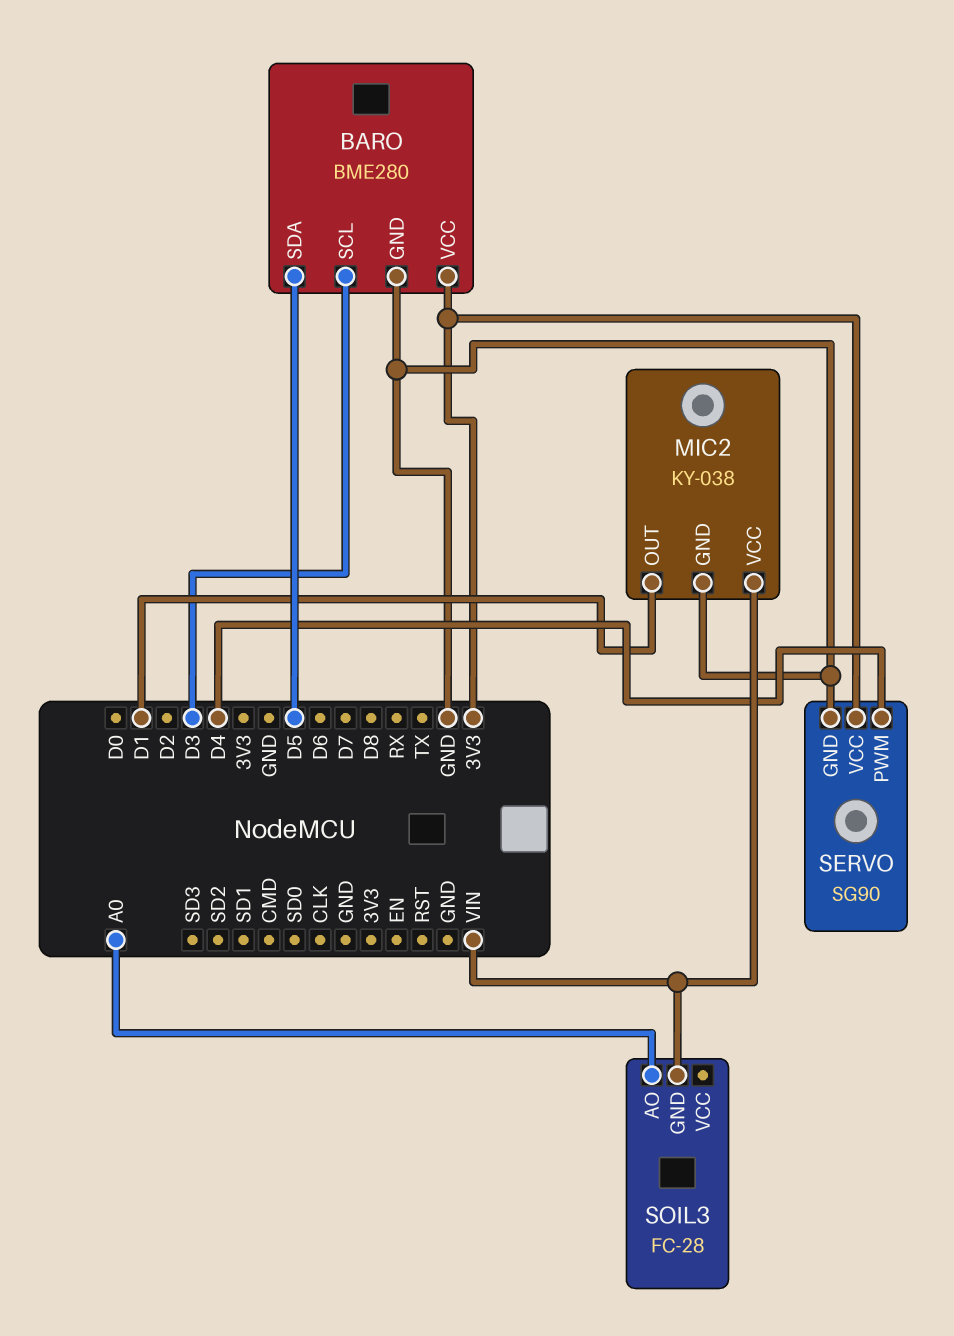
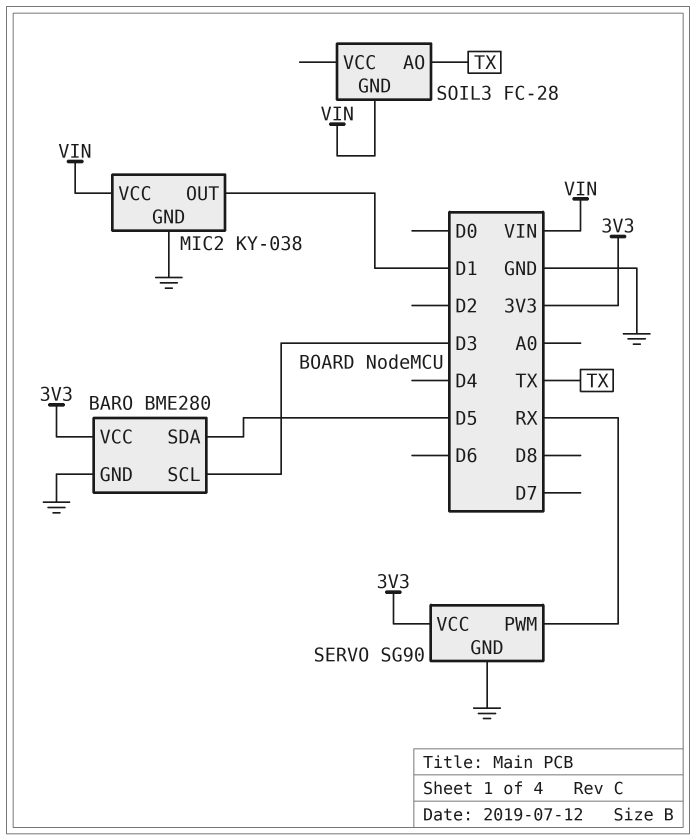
SERVO pin PWM: D4 -> RX
SOIL3 pin AO: A0 -> TX

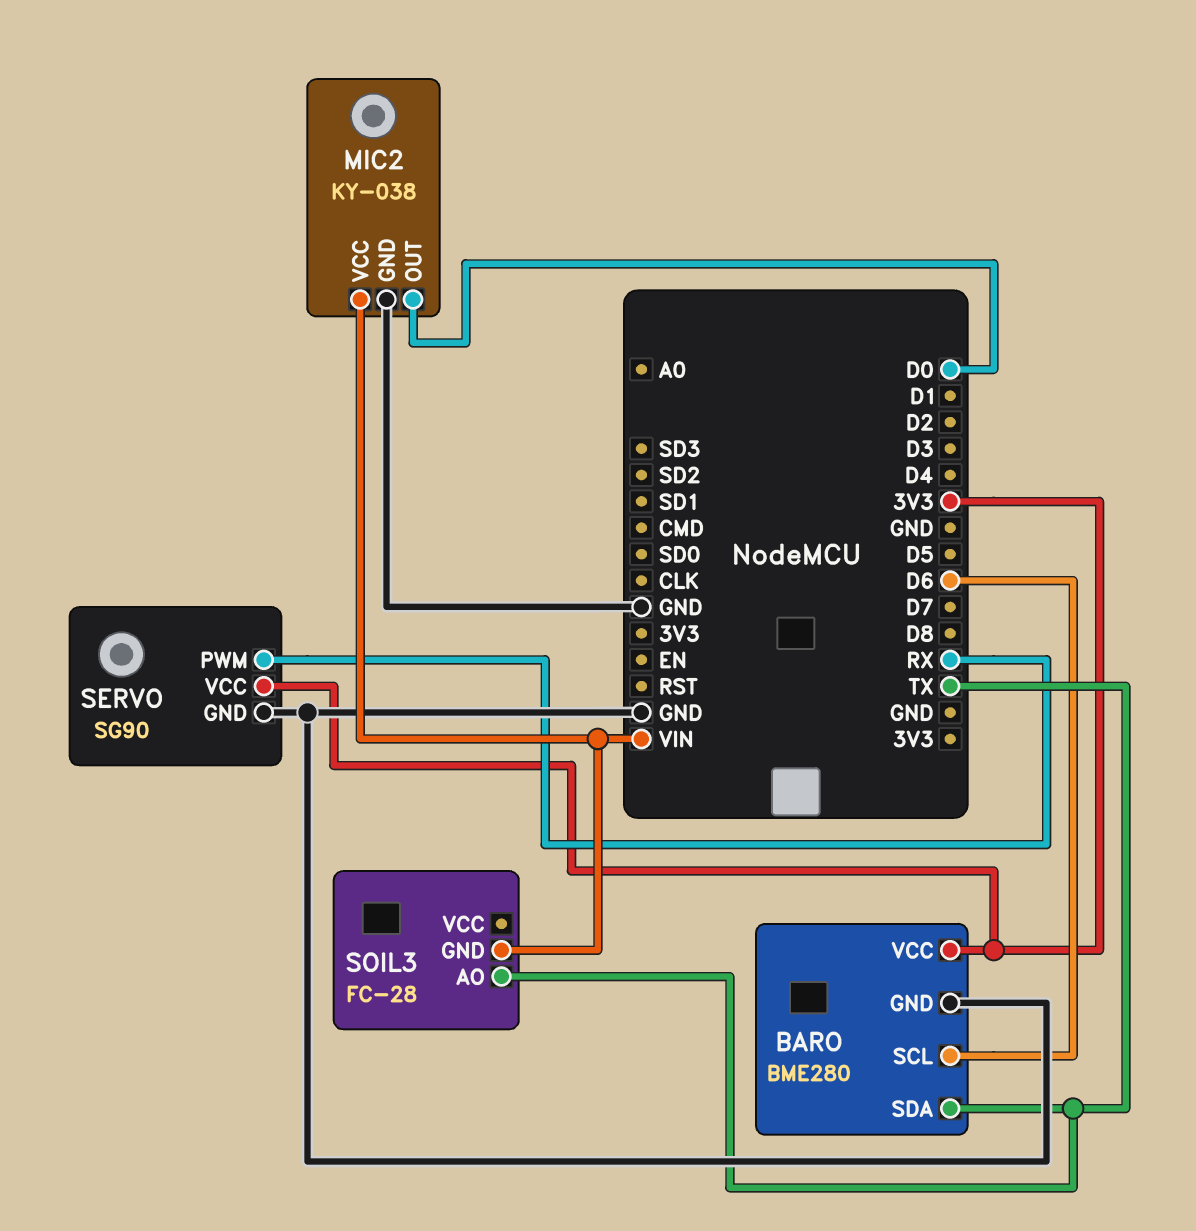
BARO pin SCL: D3 -> D6
BARO pin SDA: D5 -> TX
MIC2 pin OUT: D1 -> D0

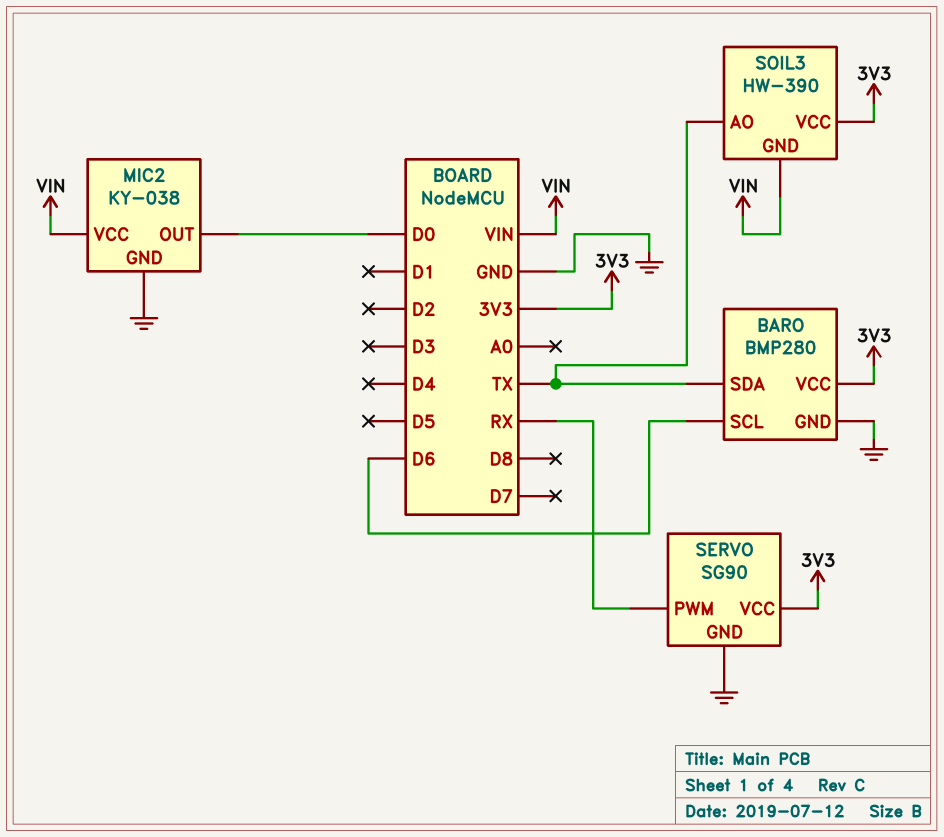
BARO: BME280 -> BMP280
SOIL3: FC-28 -> HW-390
SOIL3 pin VCC: none -> 3V3

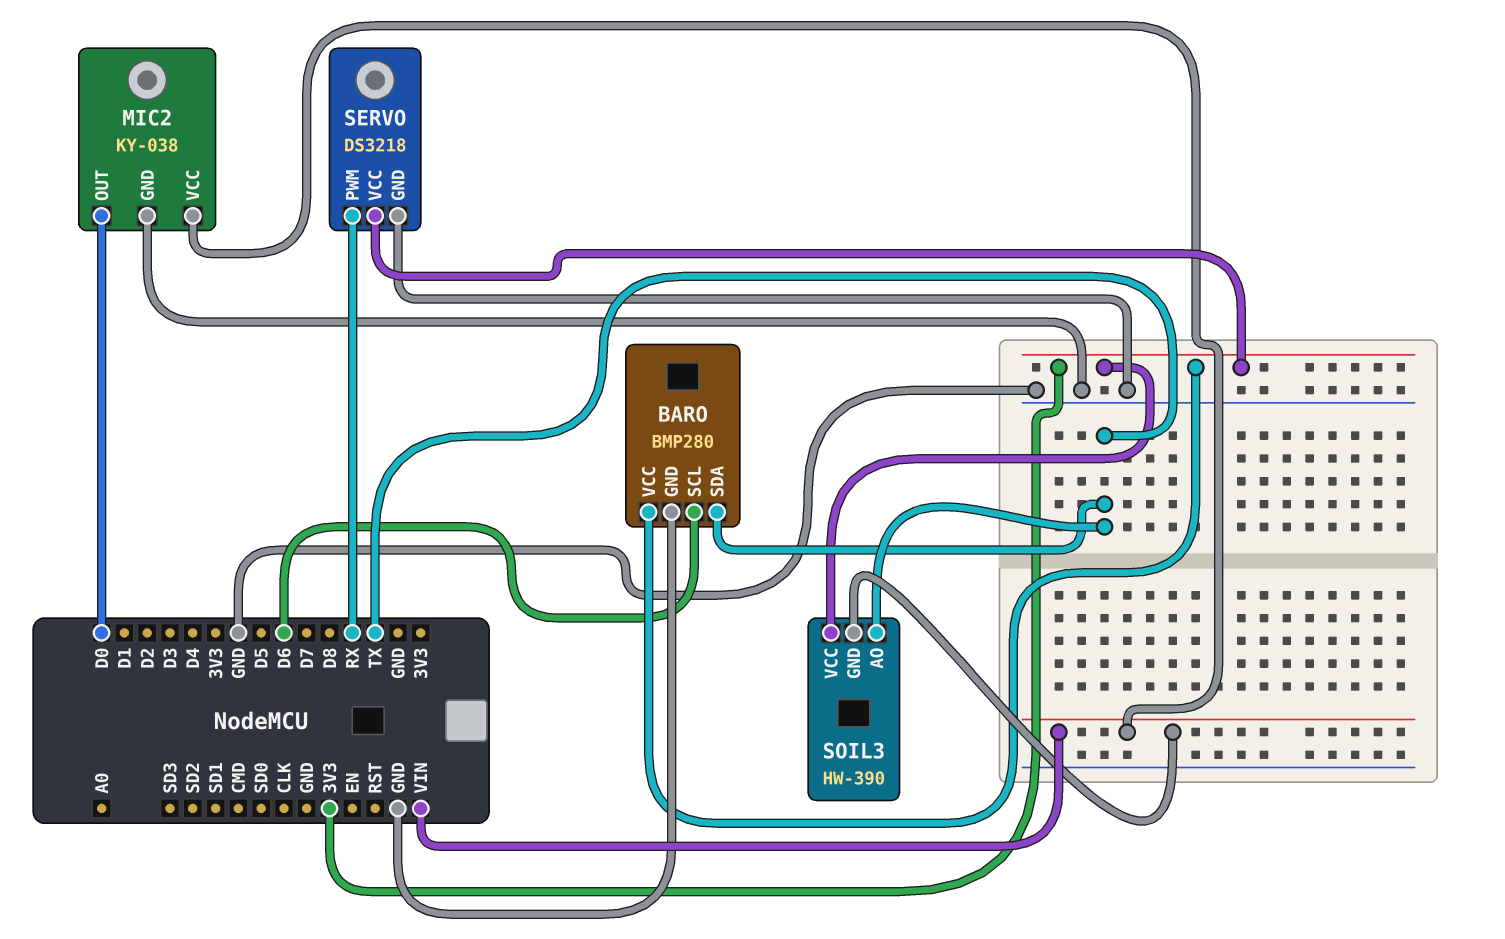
SERVO: SG90 -> DS3218

